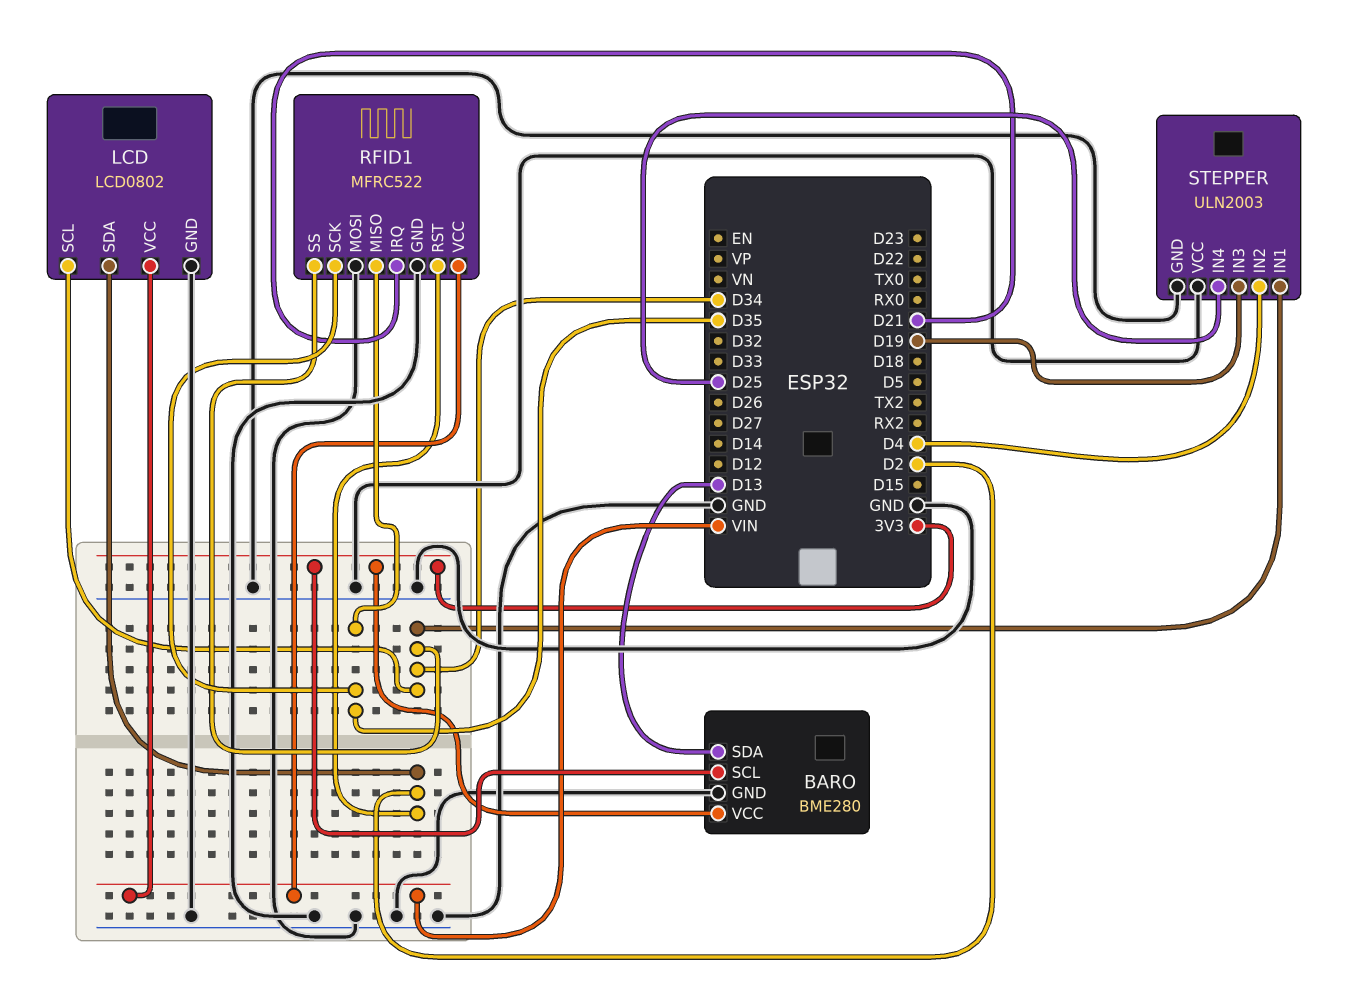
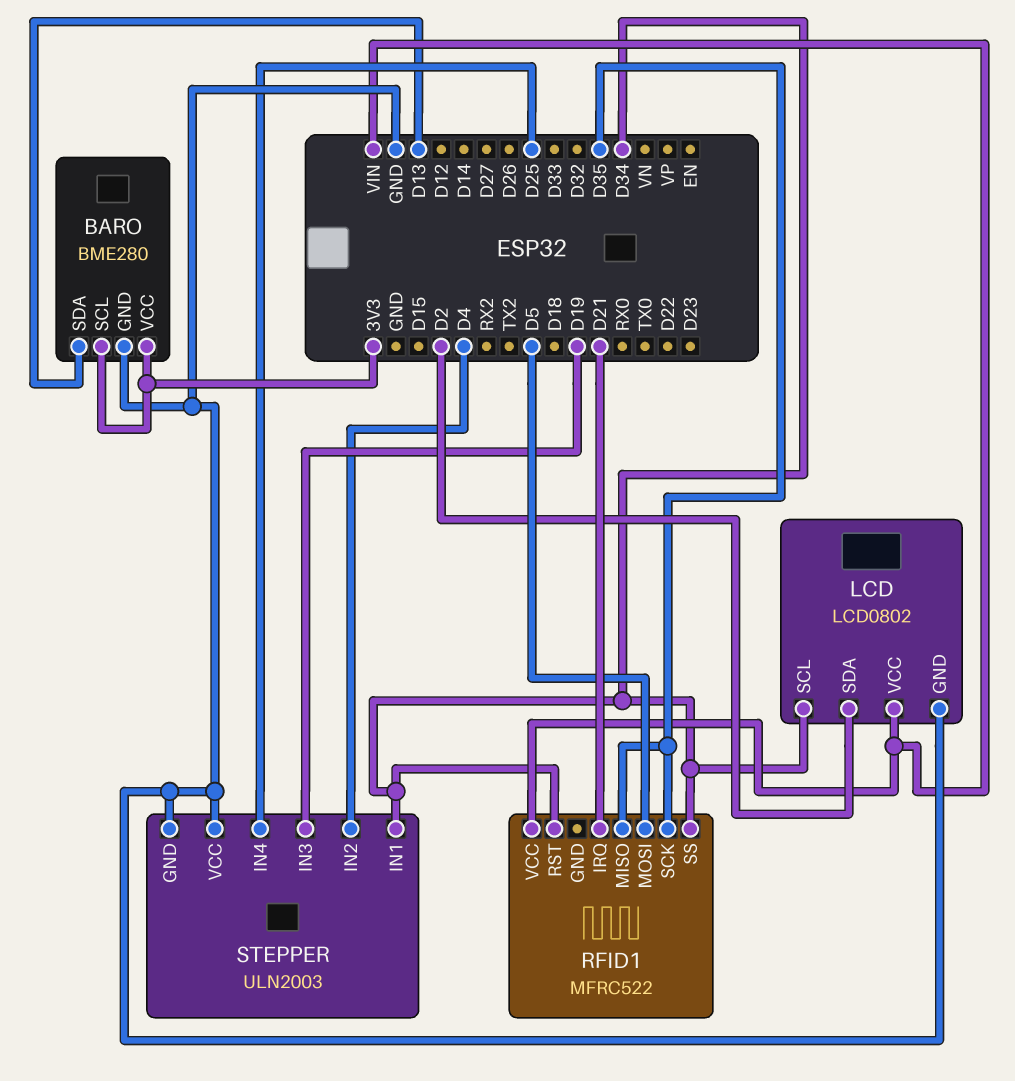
RFID1 pin GND: GND -> none
RFID1 pin MOSI: GND -> D5
RFID1 pin RST: D2 -> D34

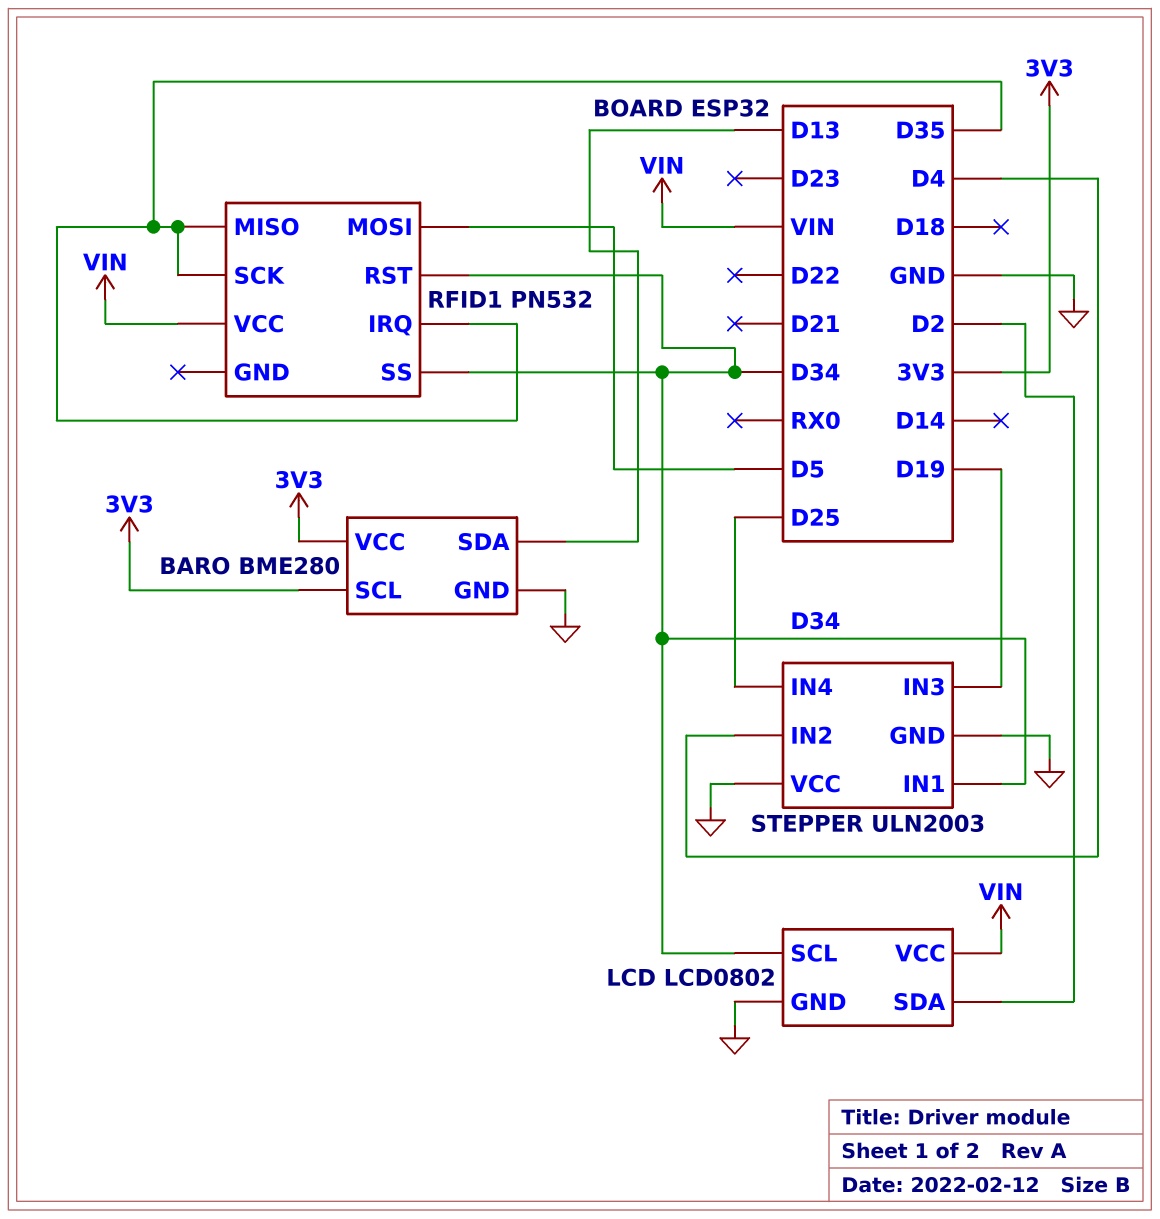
RFID1: MFRC522 -> PN532
RFID1 pin IRQ: D21 -> D35

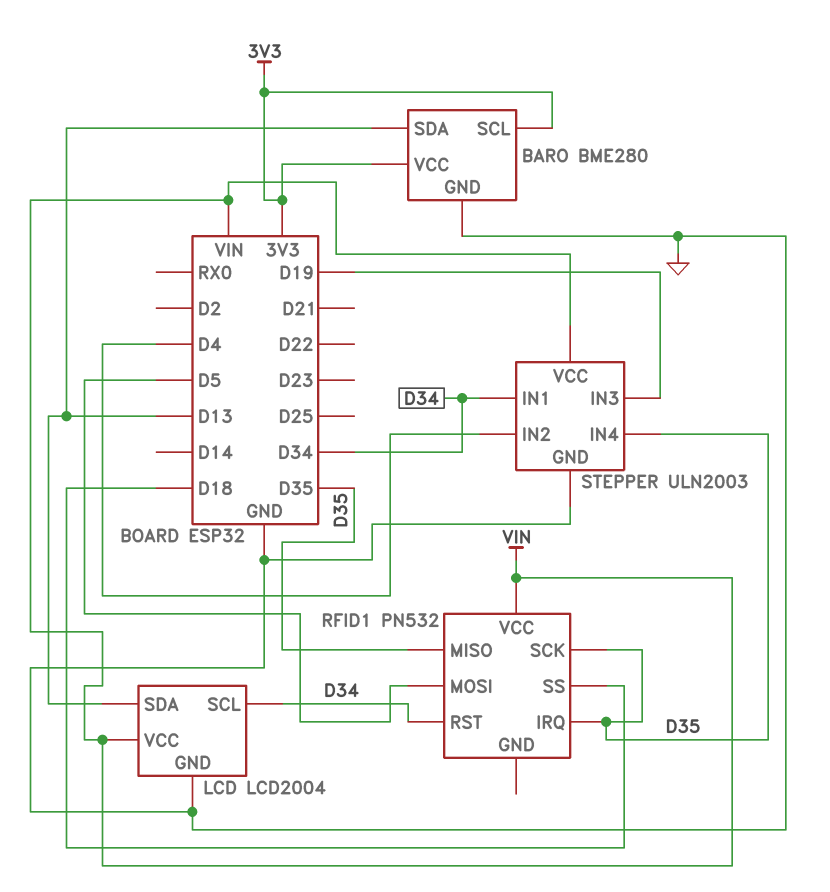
LCD: LCD0802 -> LCD2004
LCD pin SDA: D2 -> D13
RFID1 pin SS: D34 -> D18
STEPPER pin IN4: D25 -> D35
STEPPER pin VCC: GND -> VIN

